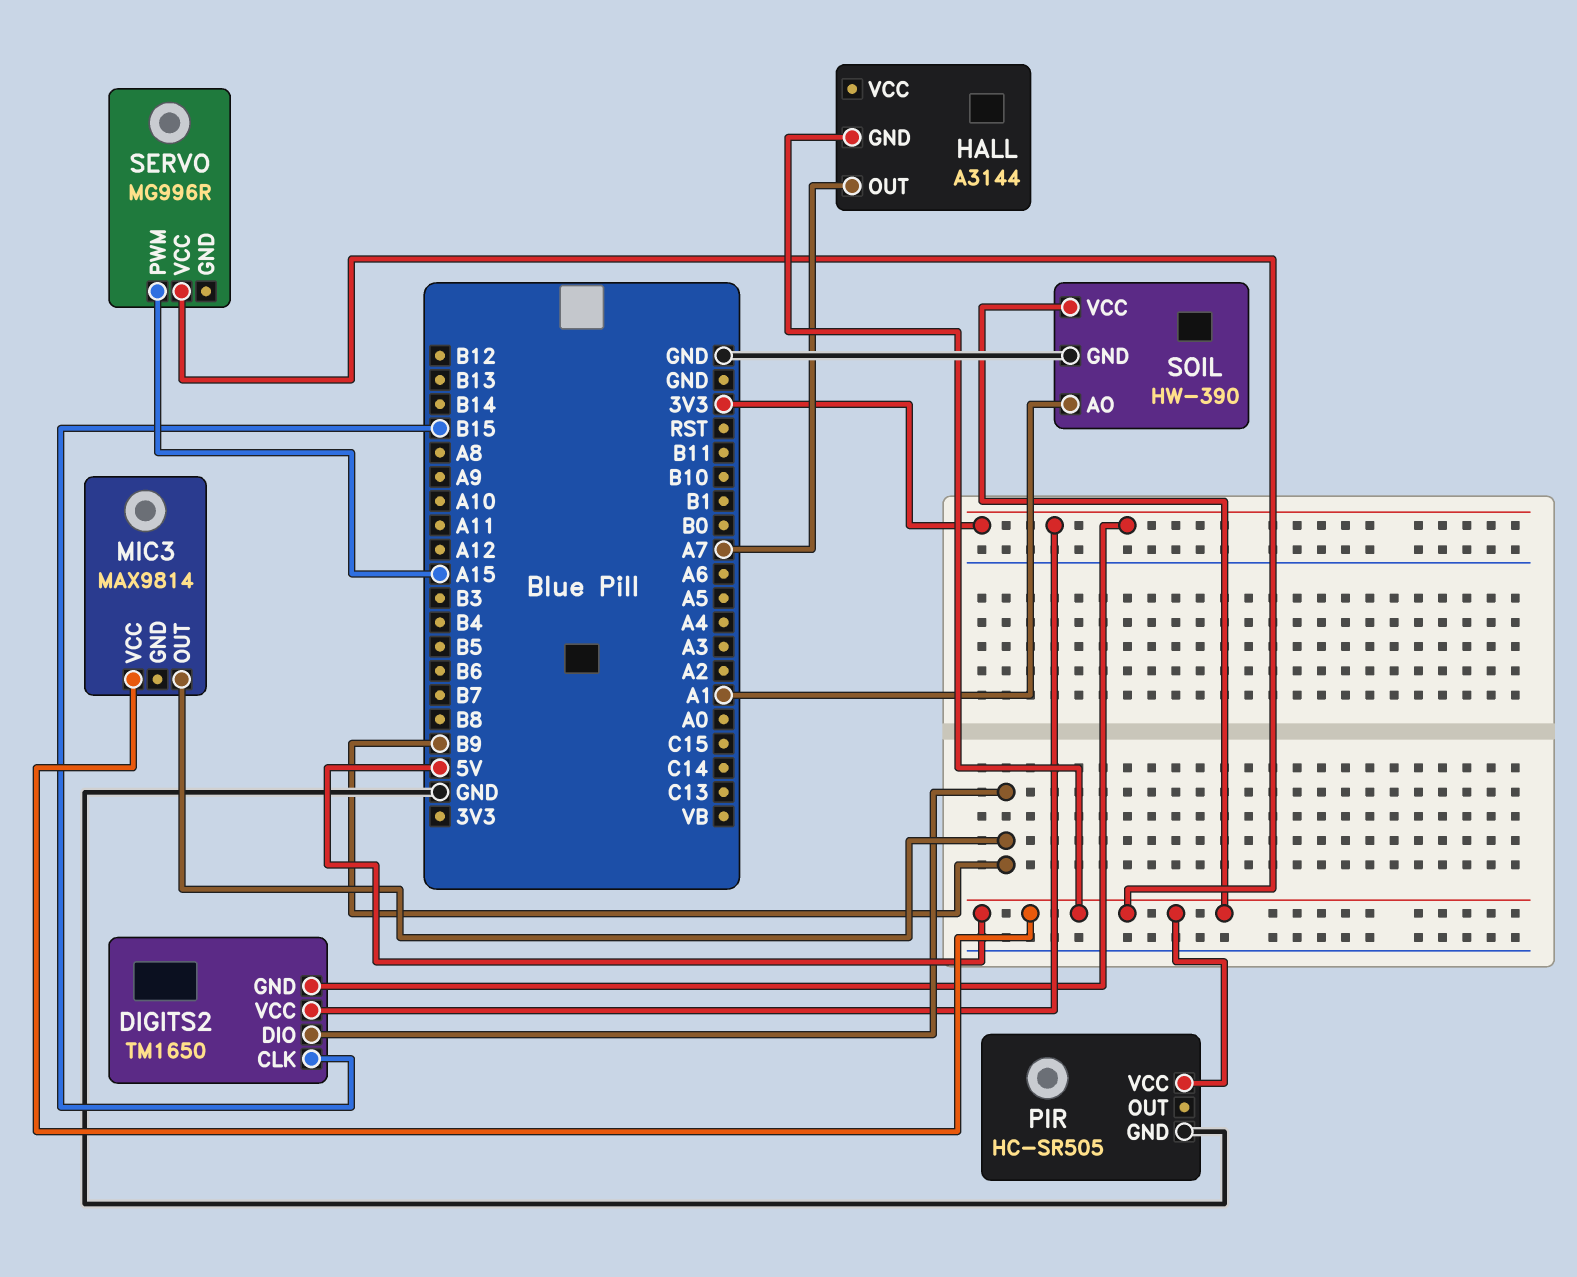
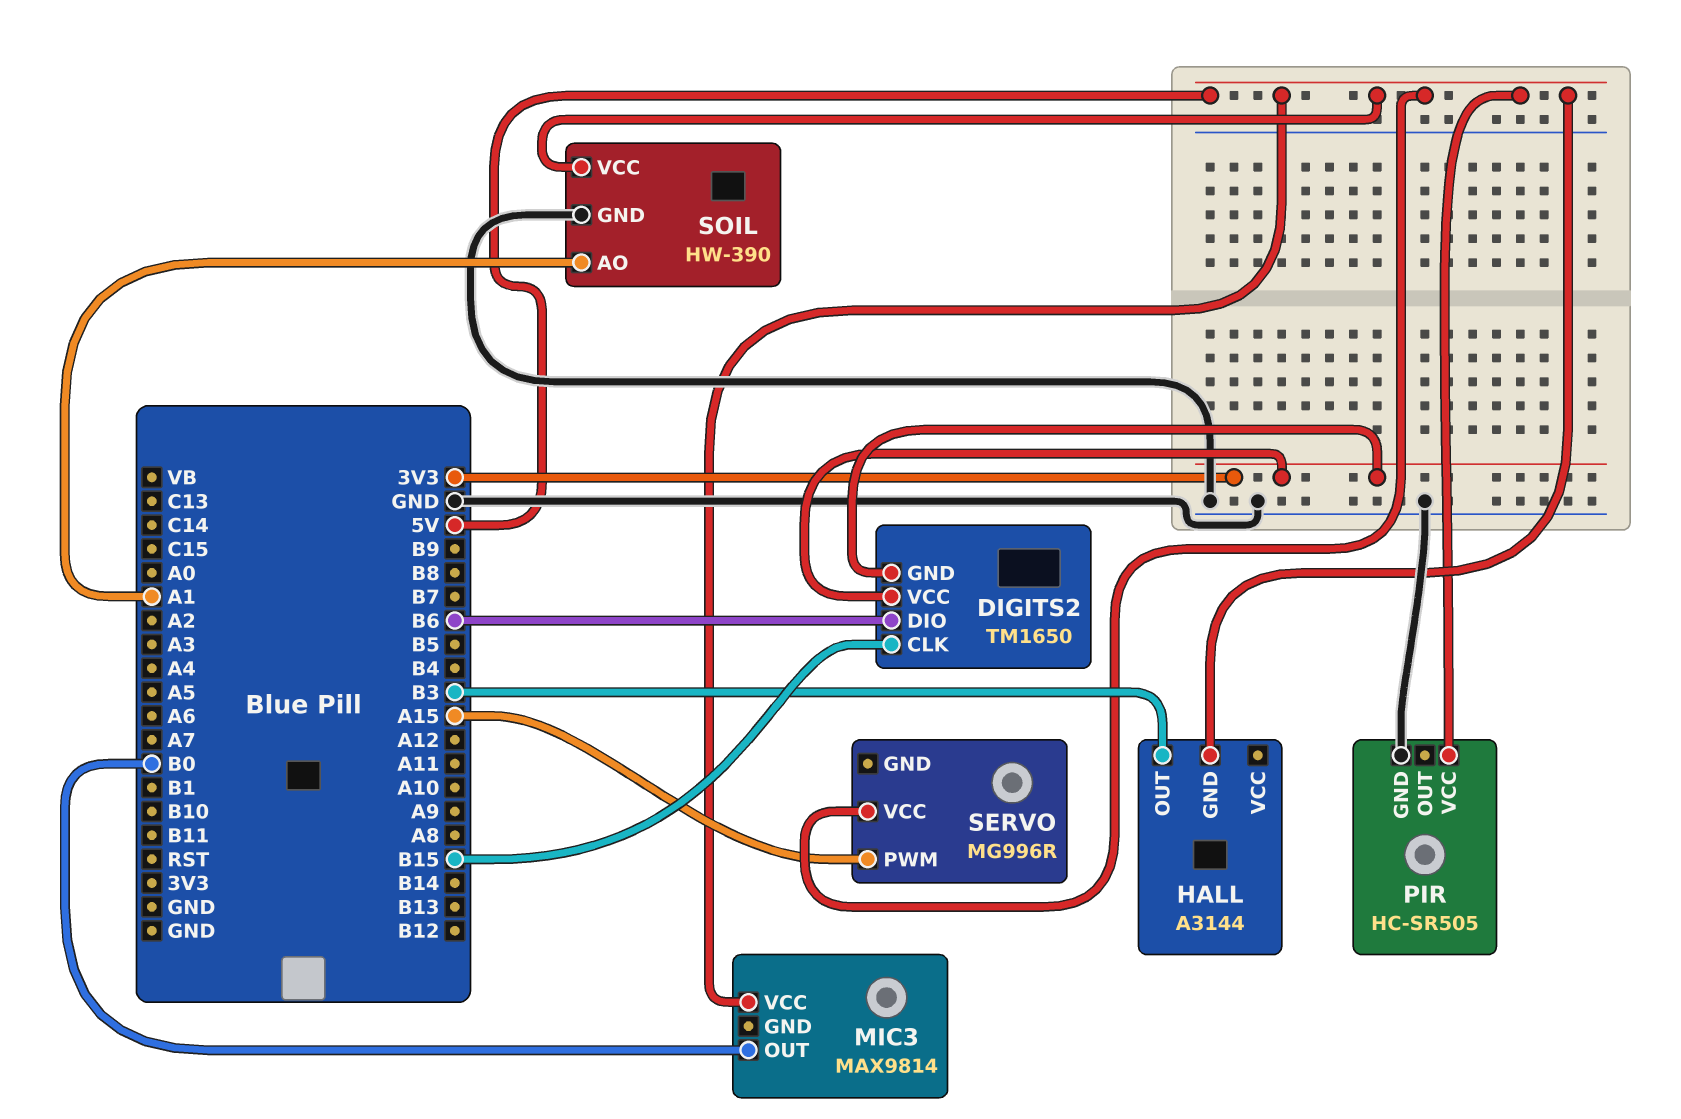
DIGITS2 pin DIO: B9 -> B6
HALL pin OUT: A7 -> B3
MIC3 pin OUT: B9 -> B0

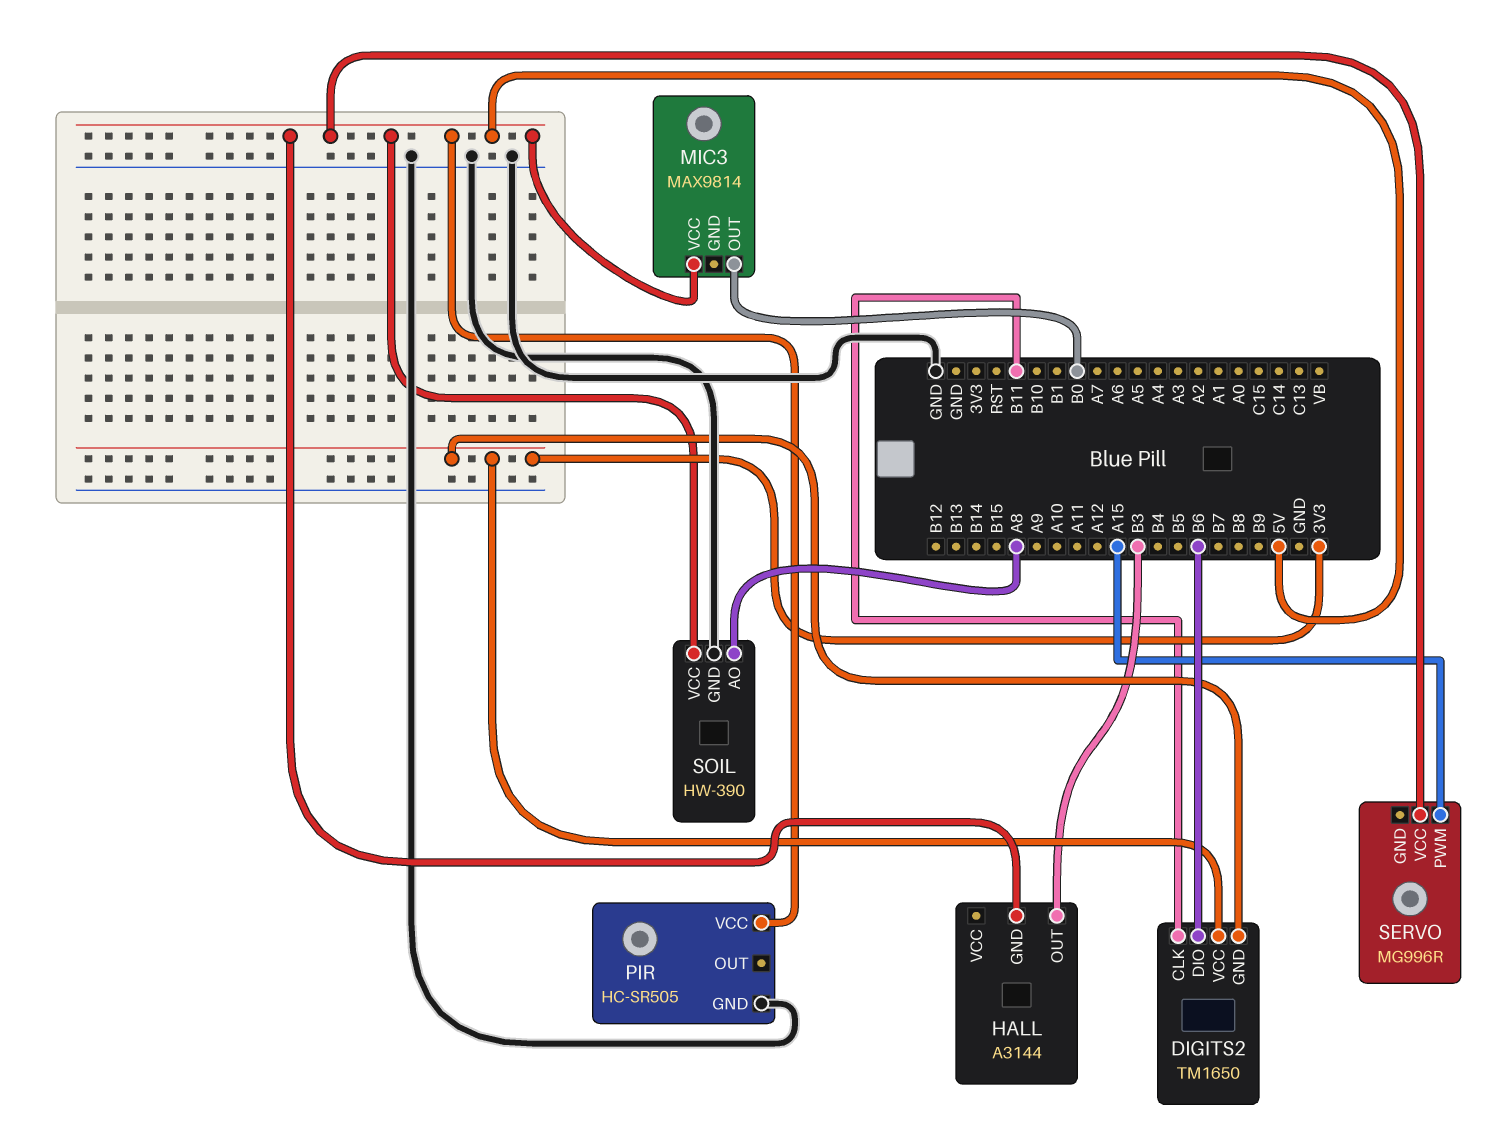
DIGITS2 pin CLK: B15 -> B11
SOIL pin AO: A1 -> A8

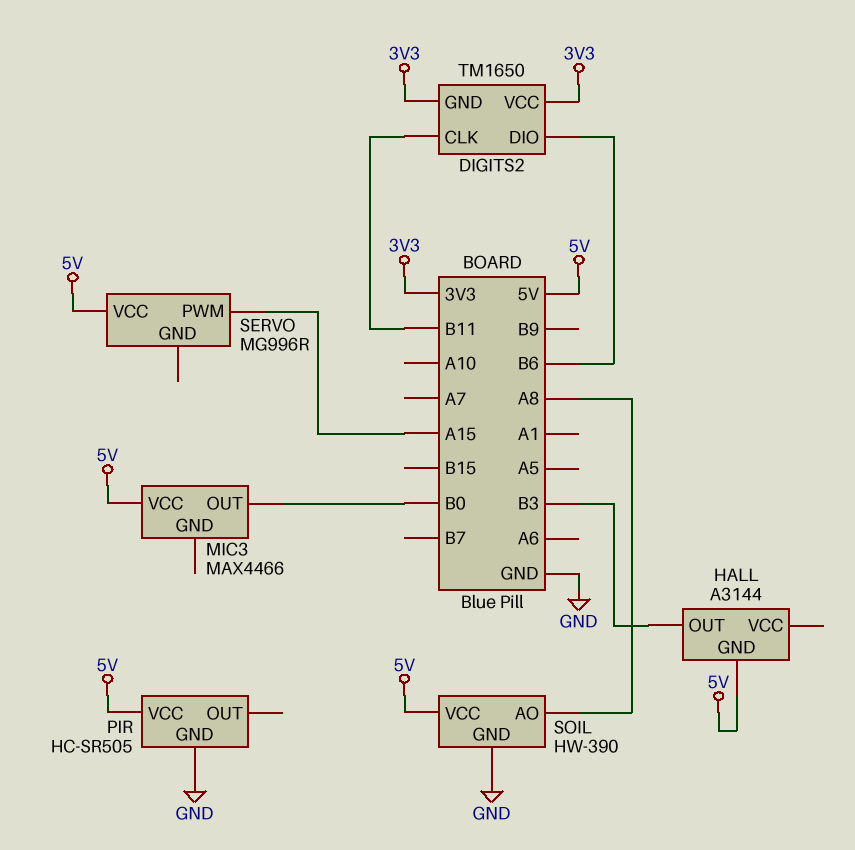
MIC3: MAX9814 -> MAX4466

